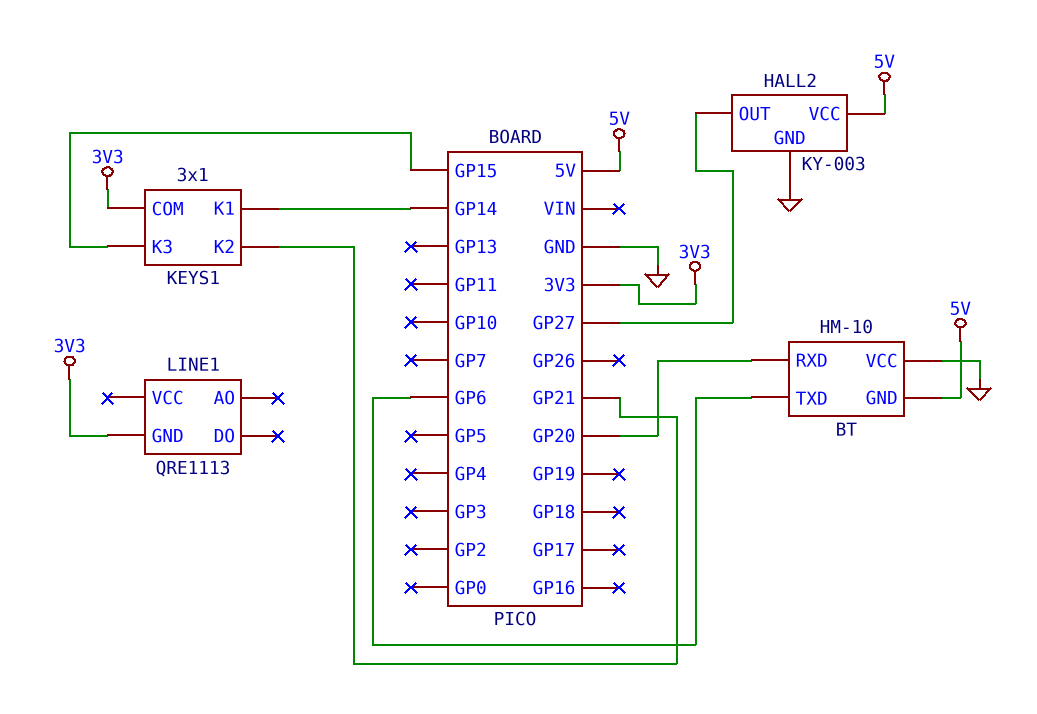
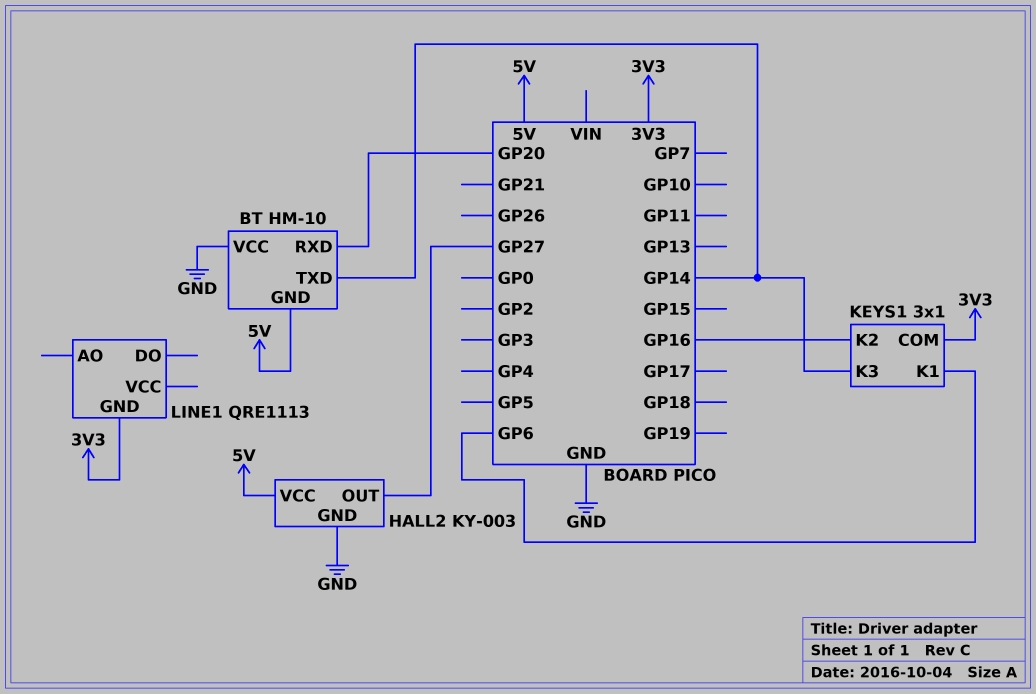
BT pin TXD: GP6 -> GP14
KEYS1 pin K1: GP14 -> GP6
KEYS1 pin K2: GP21 -> GP16
KEYS1 pin K3: GP15 -> GP14

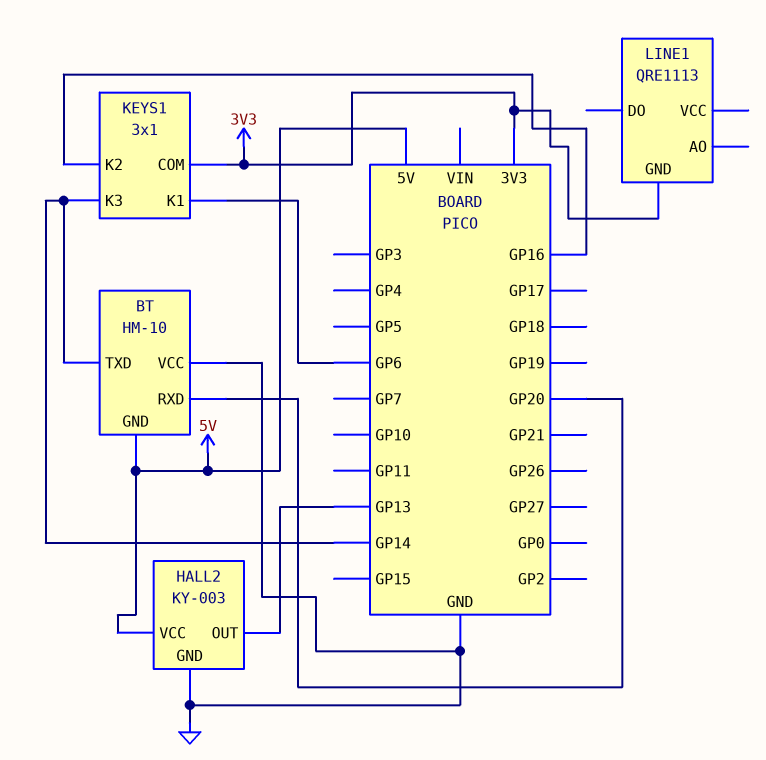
HALL2 pin OUT: GP27 -> GP13

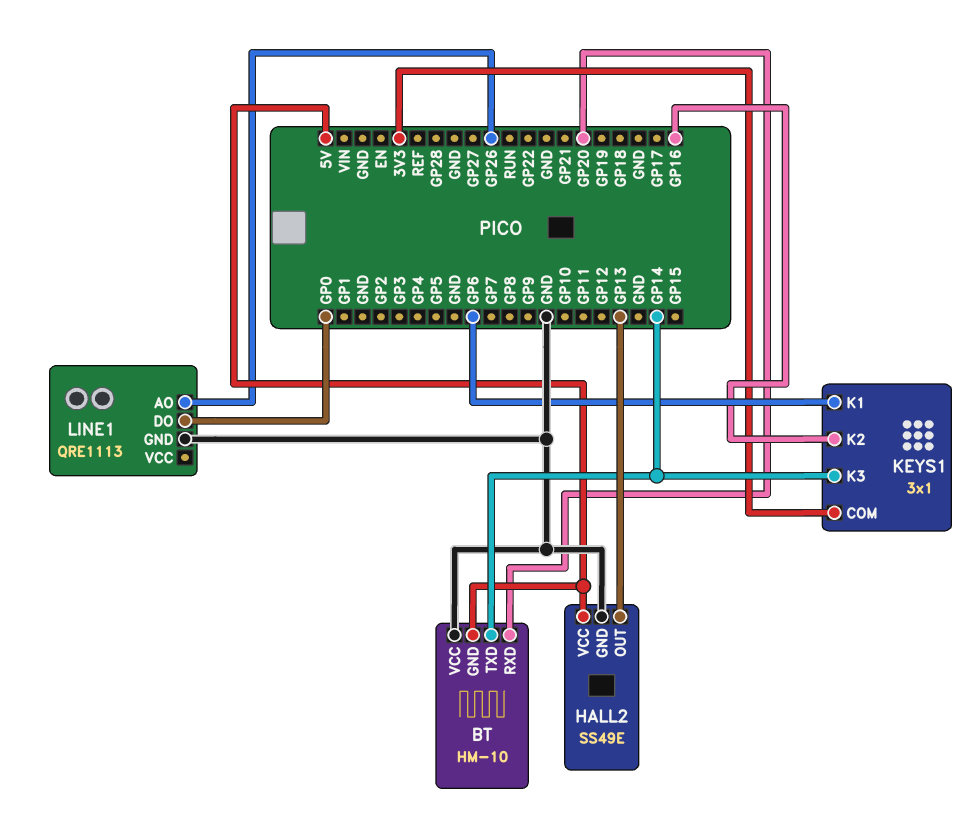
HALL2: KY-003 -> SS49E
LINE1 pin AO: none -> GP26
LINE1 pin DO: none -> GP0
LINE1 pin GND: 3V3 -> GND

